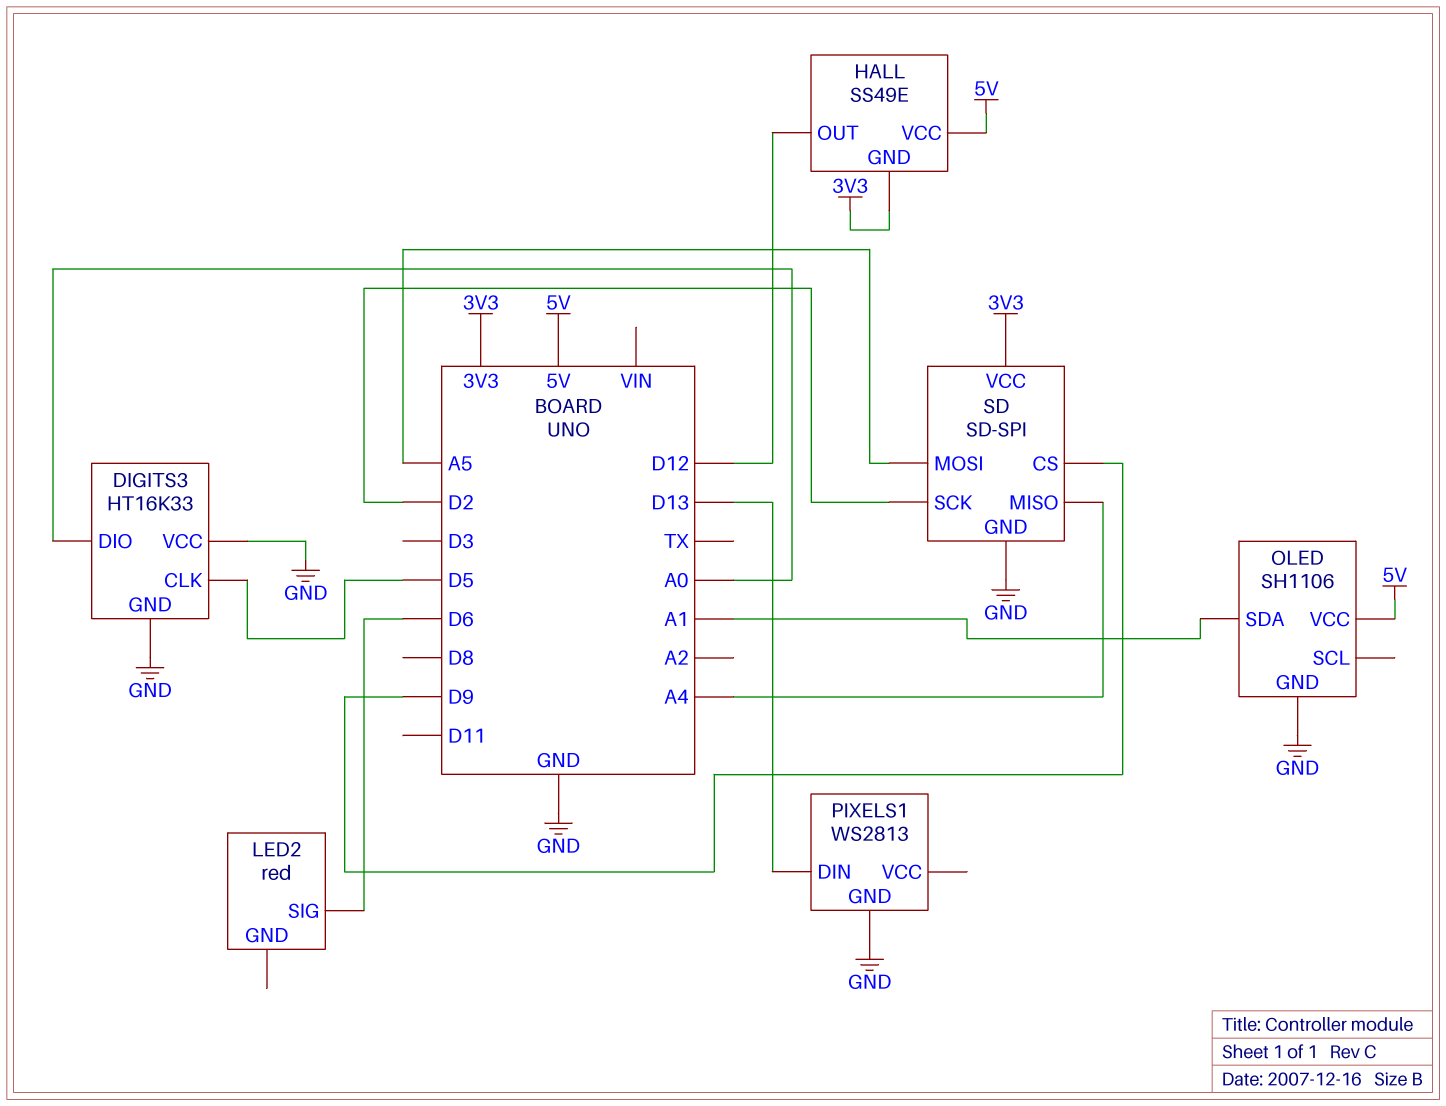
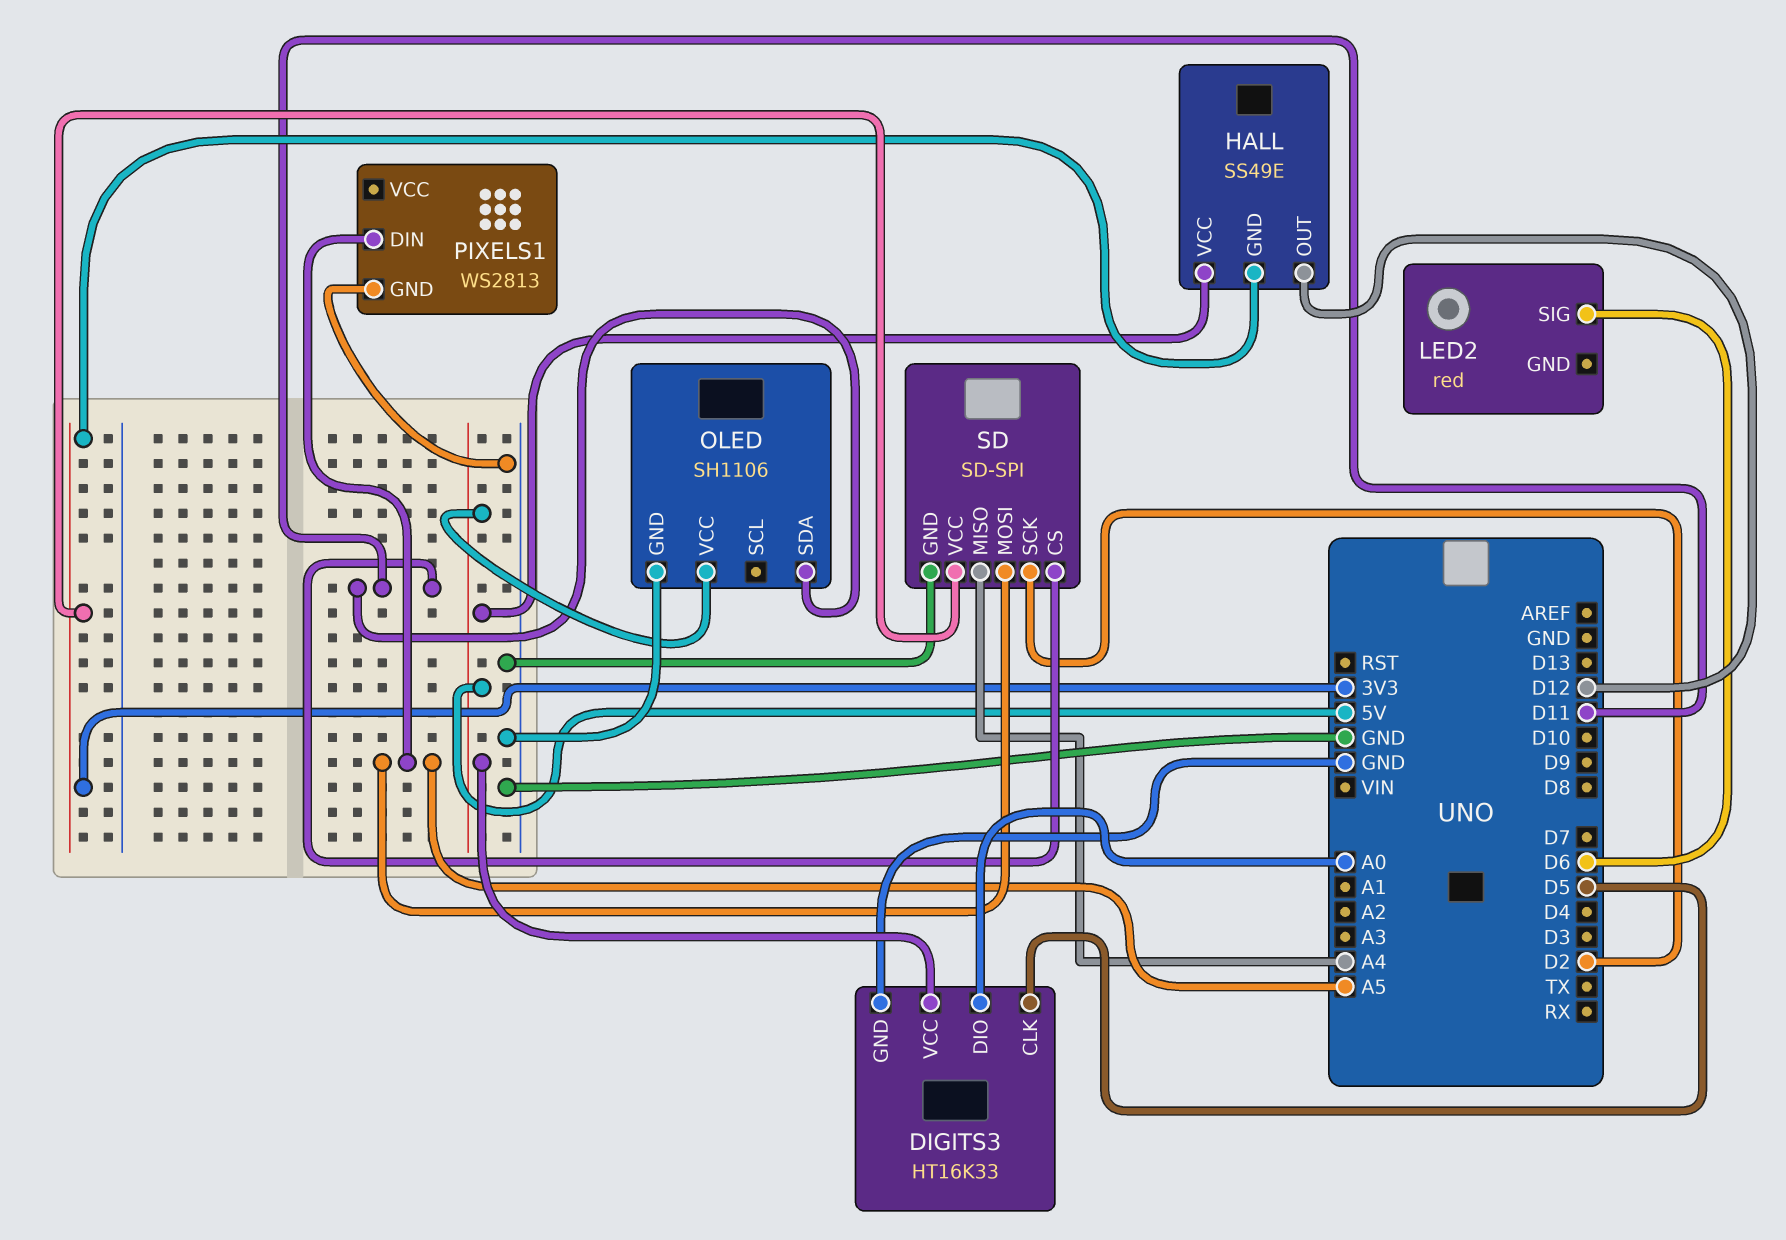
DIGITS3 pin VCC: GND -> 5V
OLED pin SDA: A1 -> D11
PIXELS1 pin DIN: D13 -> A5
SD pin CS: D9 -> D11

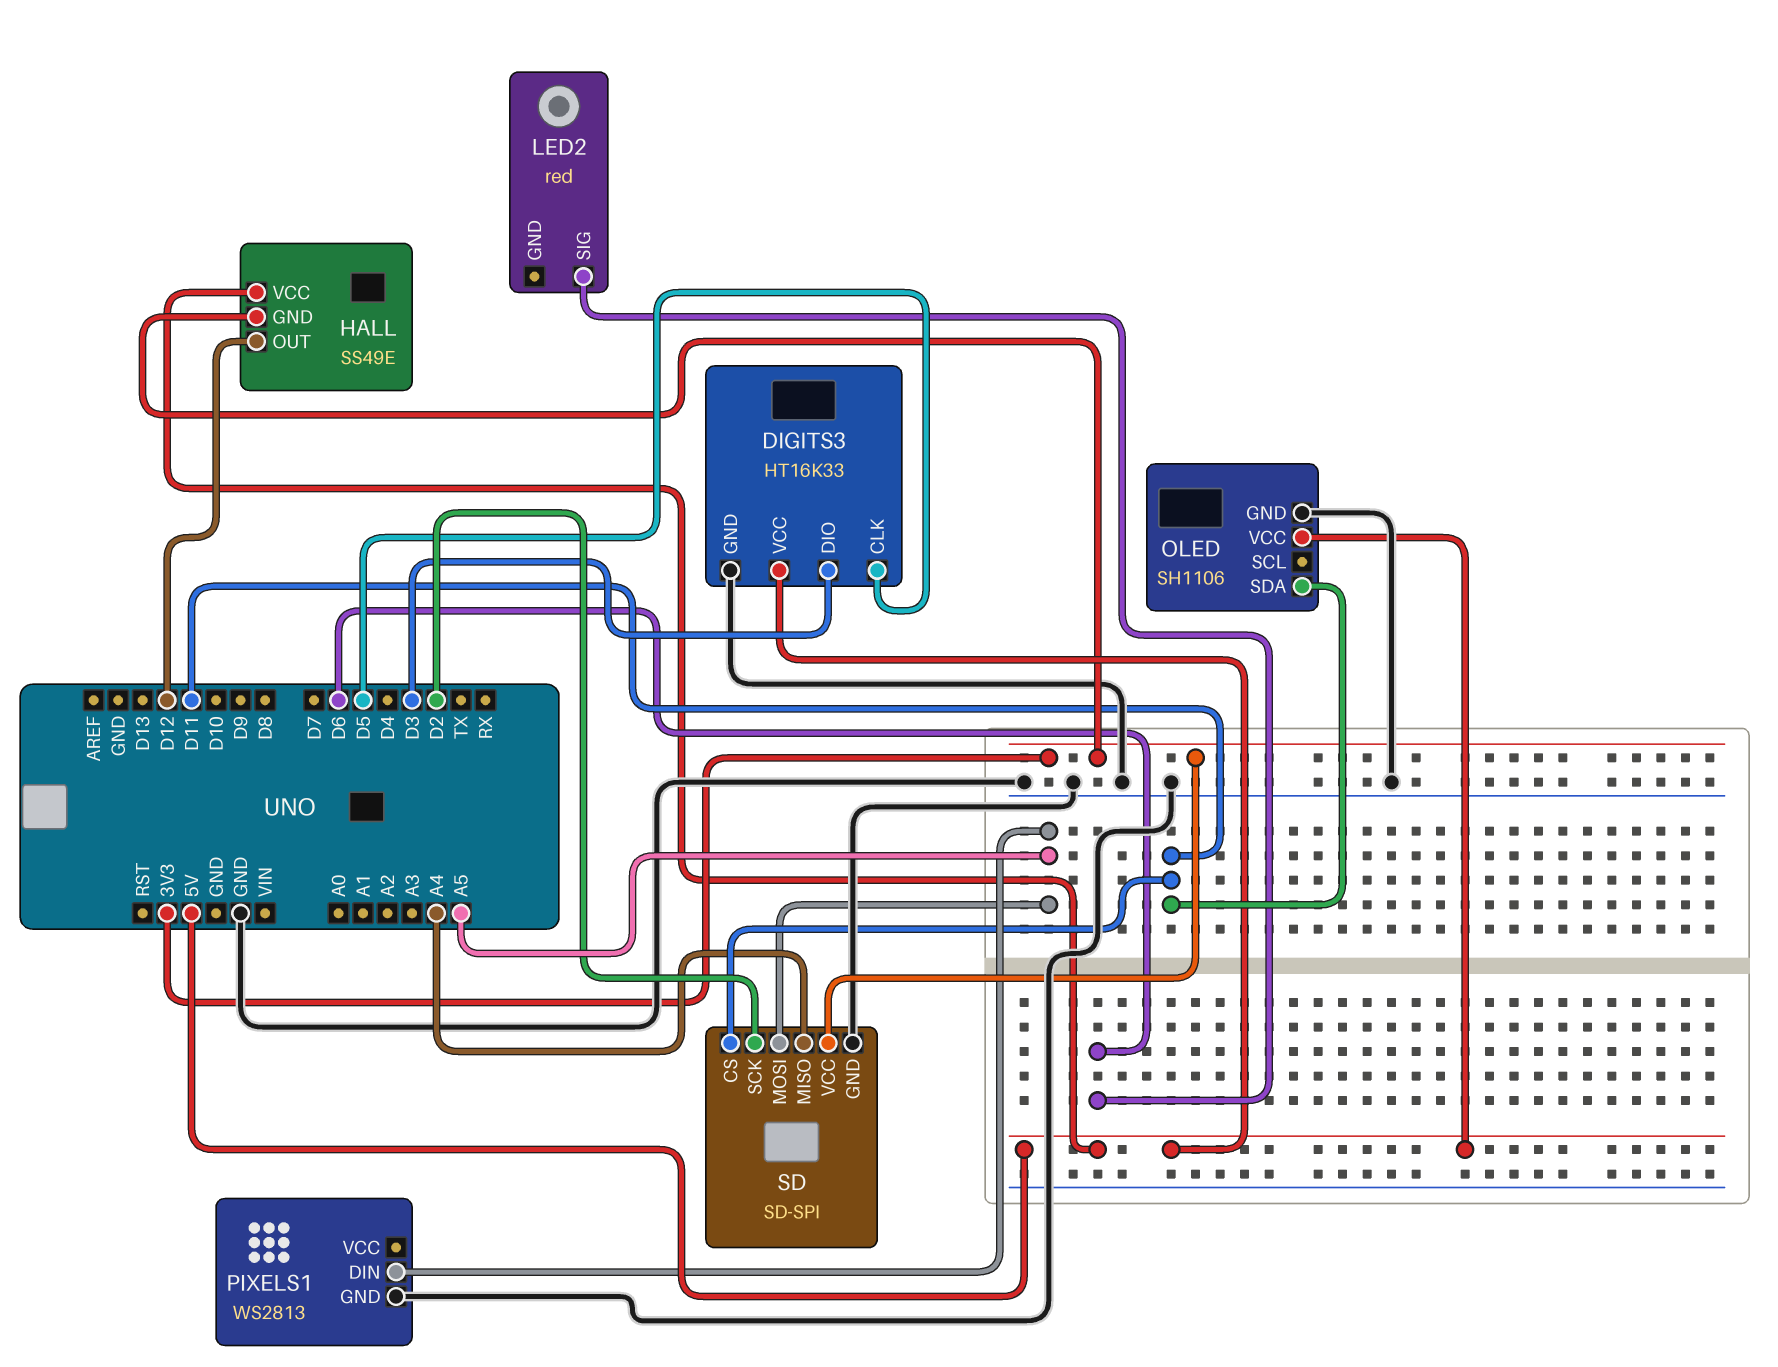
DIGITS3 pin DIO: A0 -> D3

